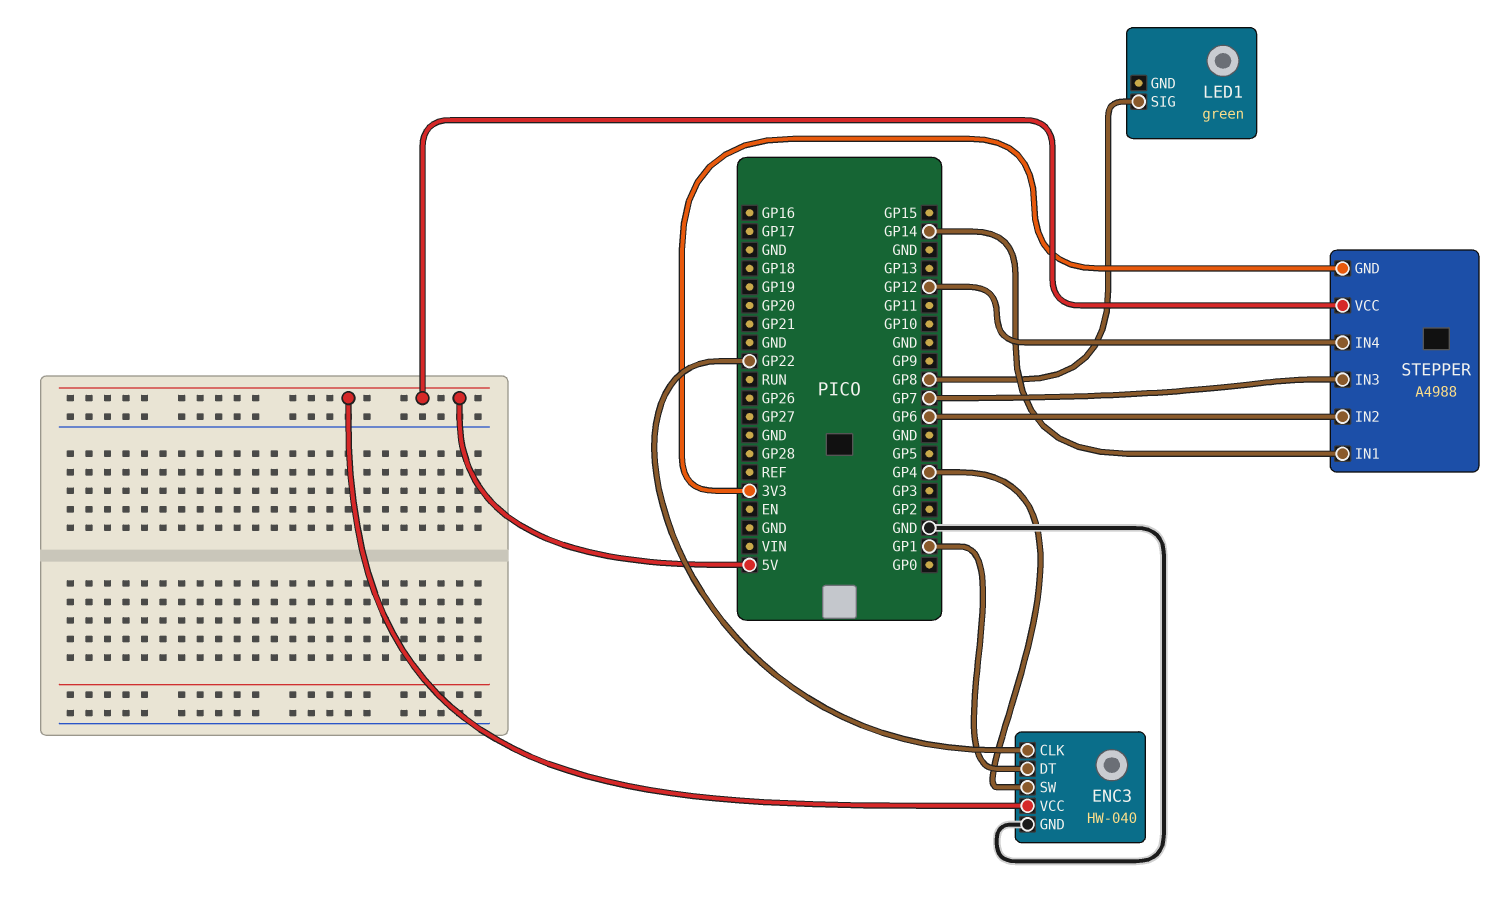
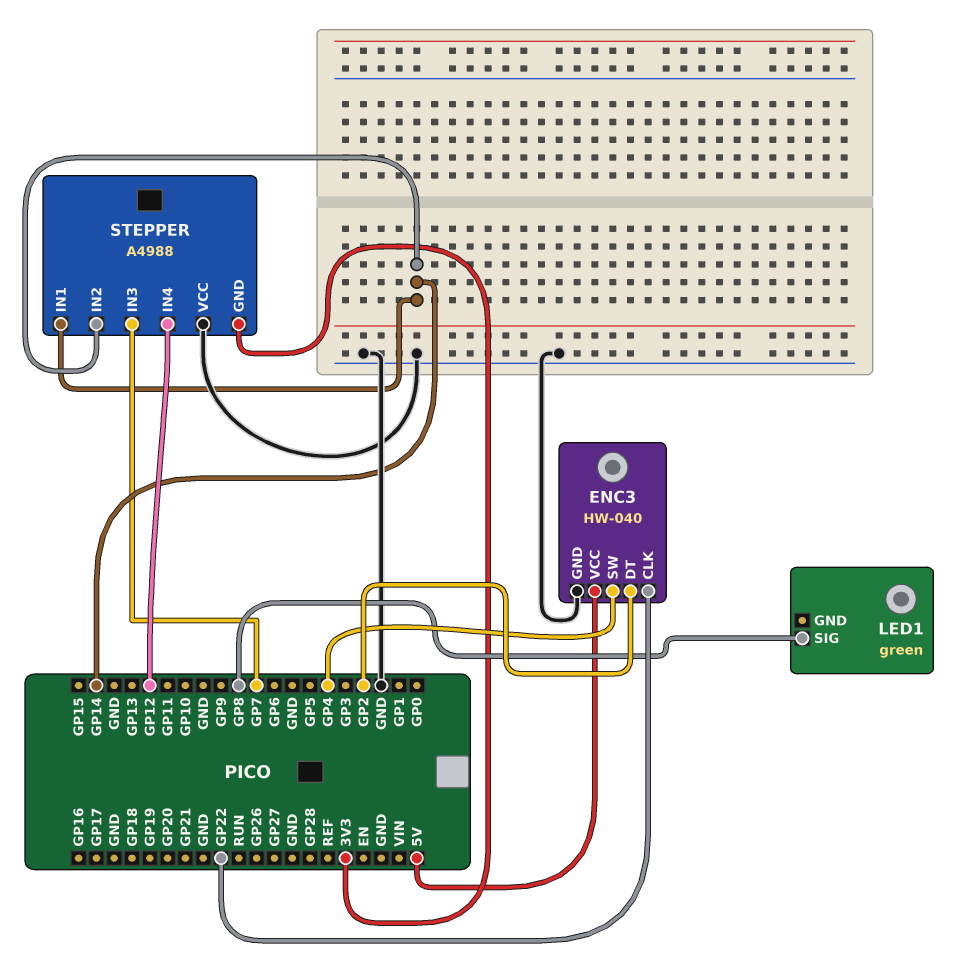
ENC3 pin DT: GP1 -> GP2
STEPPER pin IN2: GP6 -> GP14
STEPPER pin VCC: 5V -> GND

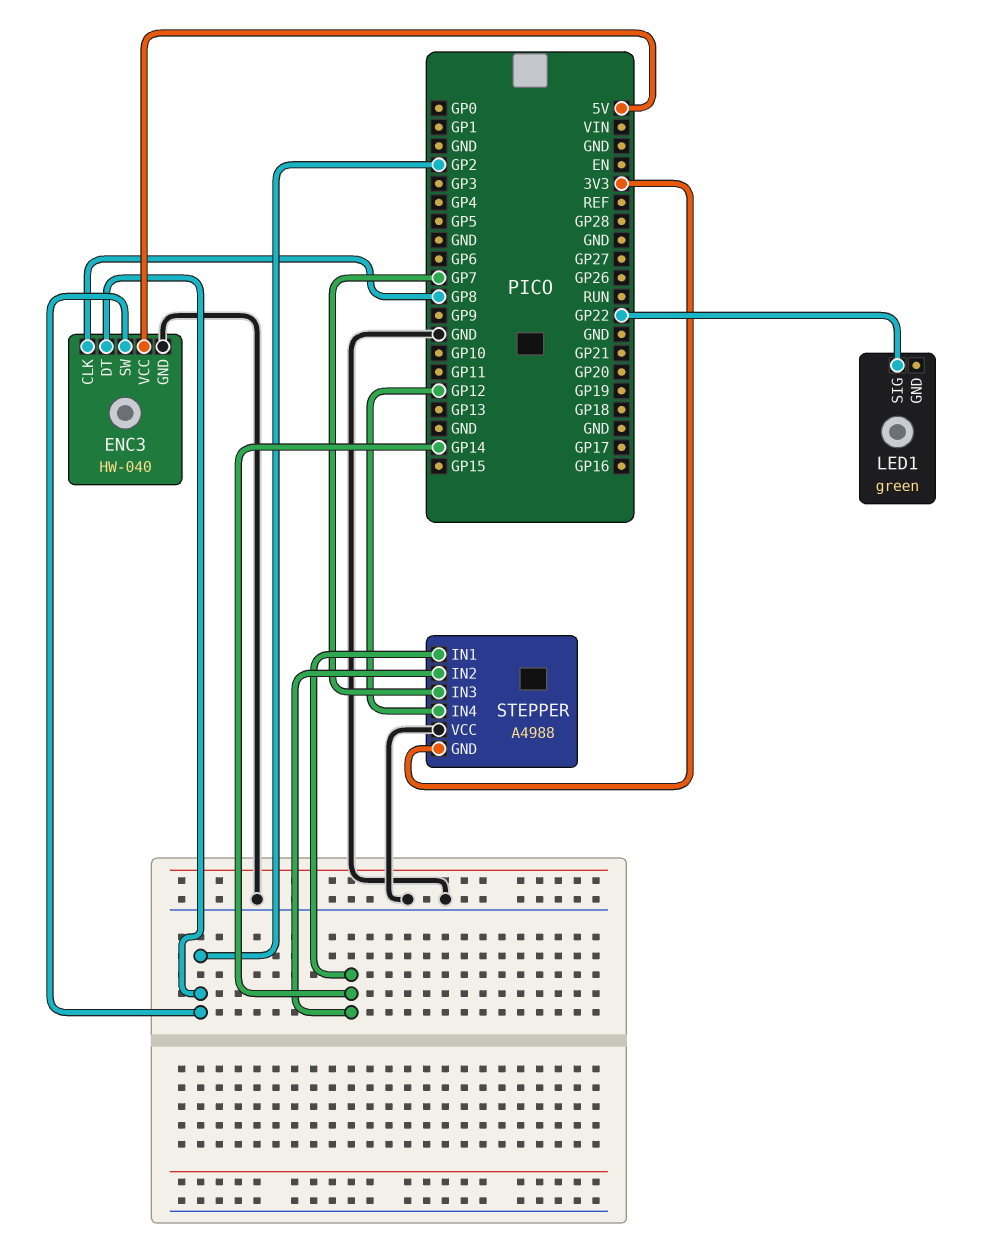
ENC3 pin CLK: GP22 -> GP8
ENC3 pin SW: GP4 -> GP2
LED1 pin SIG: GP8 -> GP22

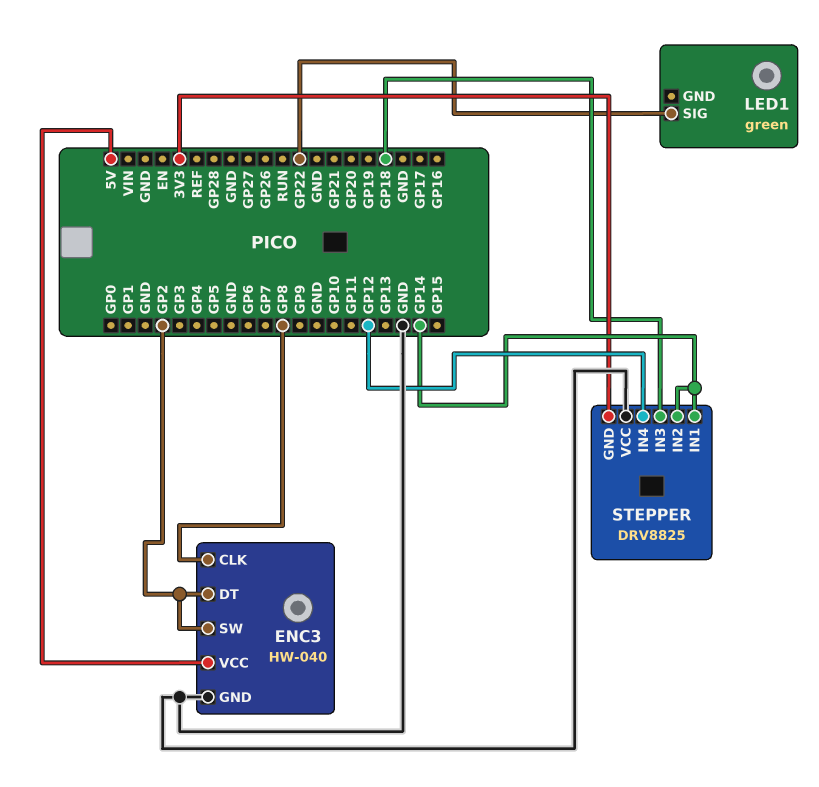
STEPPER: A4988 -> DRV8825
STEPPER pin IN3: GP7 -> GP18

